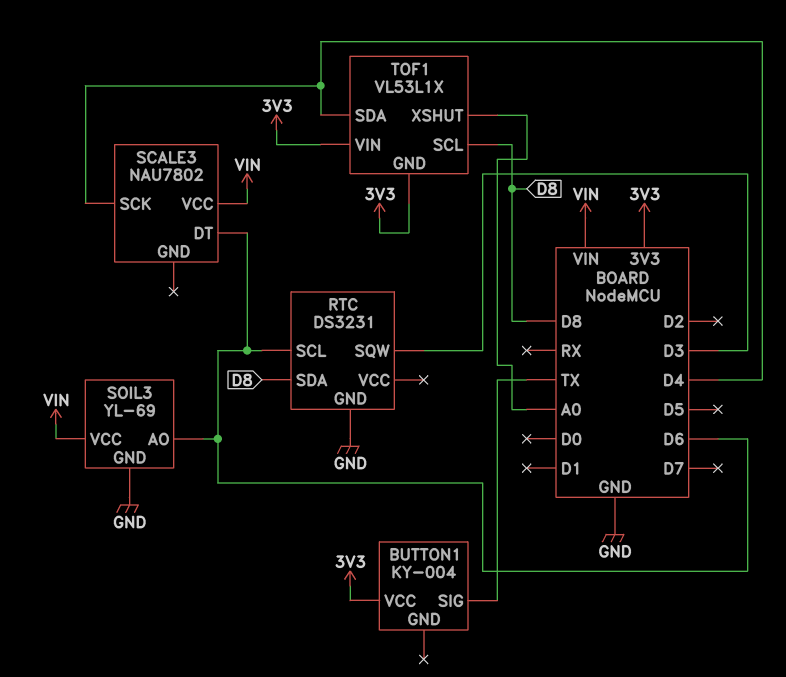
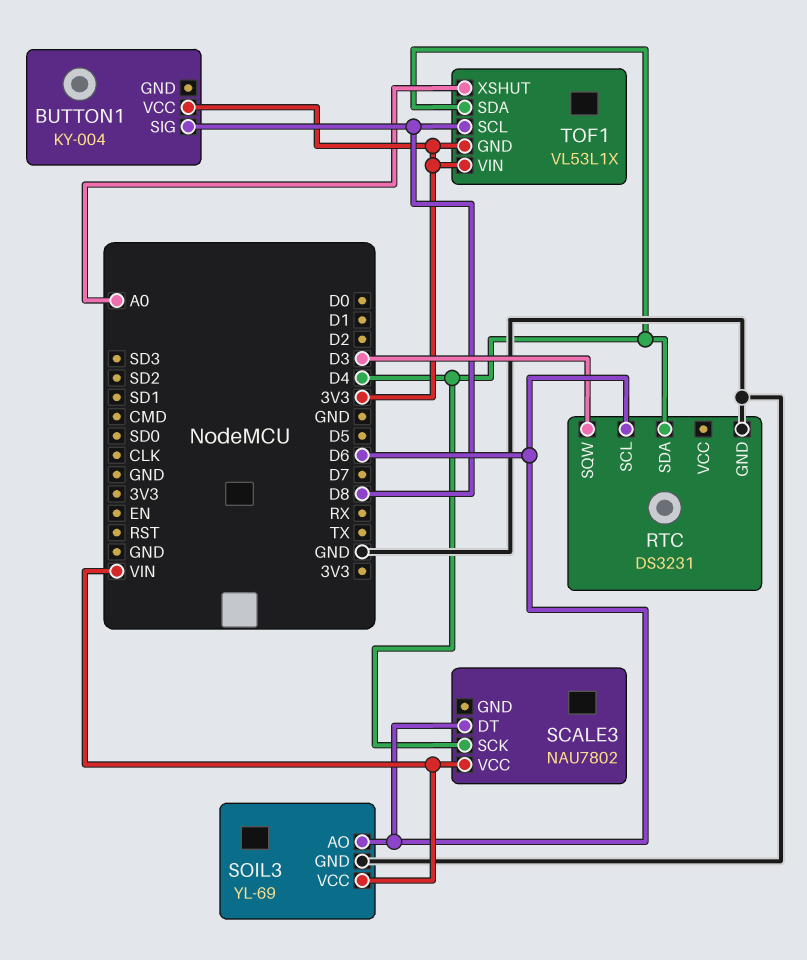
BUTTON1 pin SIG: TX -> D8
RTC pin SDA: D8 -> D4

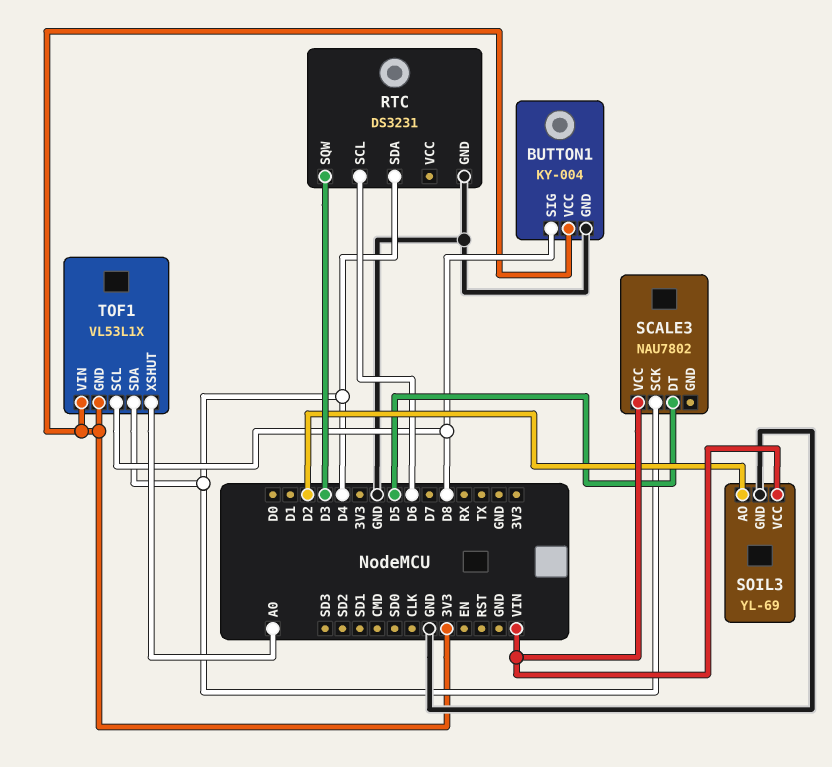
BUTTON1 pin GND: none -> GND
SCALE3 pin DT: D6 -> D5
SOIL3 pin AO: D6 -> D2

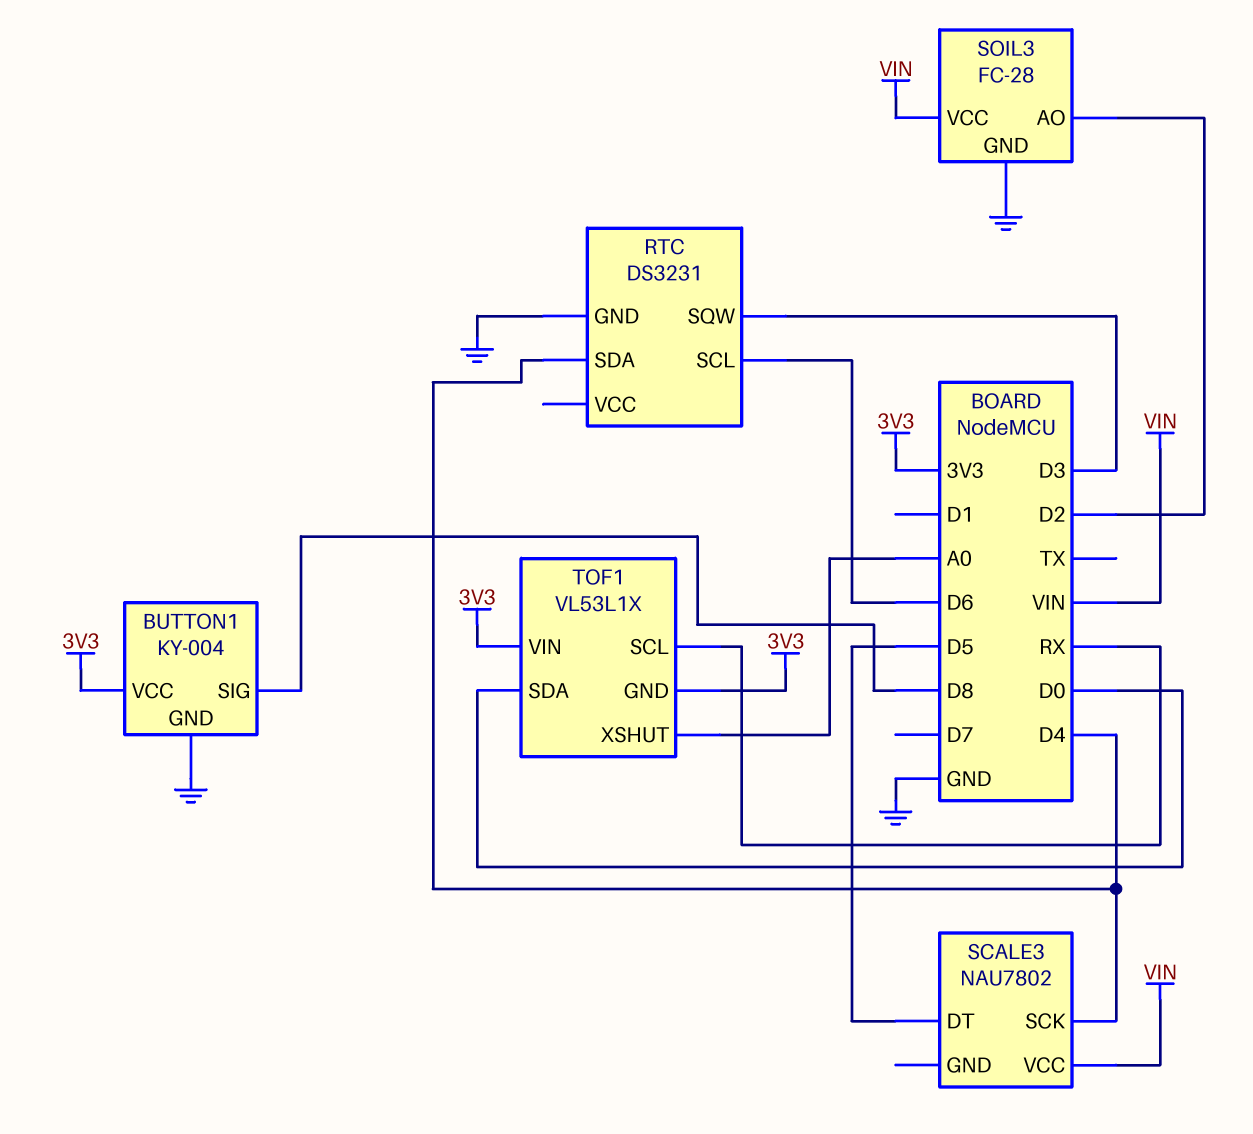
SOIL3: YL-69 -> FC-28
TOF1 pin SCL: D8 -> RX
TOF1 pin SDA: D4 -> D0

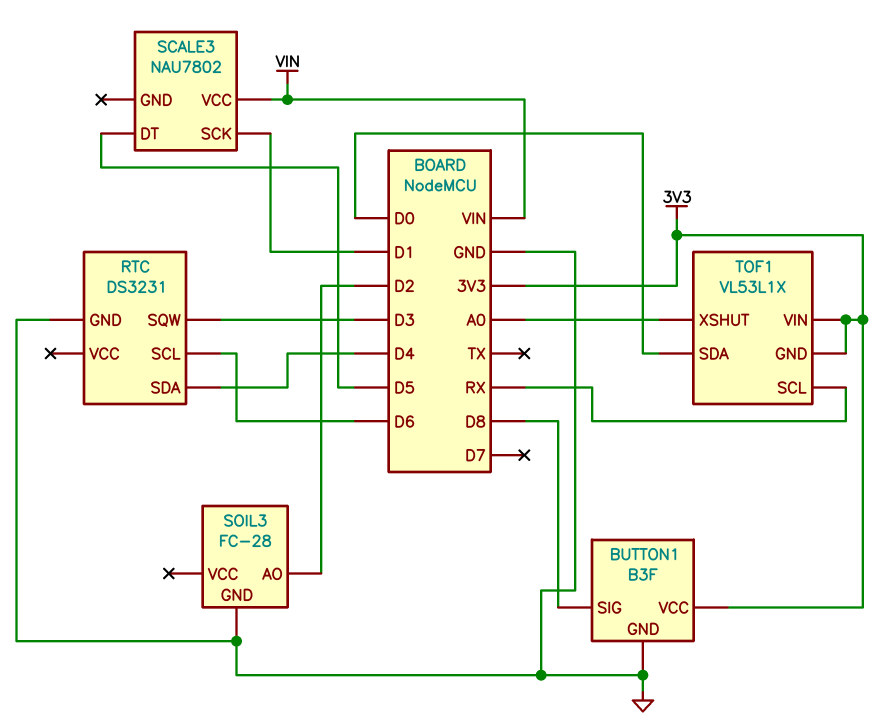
BUTTON1: KY-004 -> B3F
SCALE3 pin SCK: D4 -> D1
SOIL3 pin VCC: VIN -> none

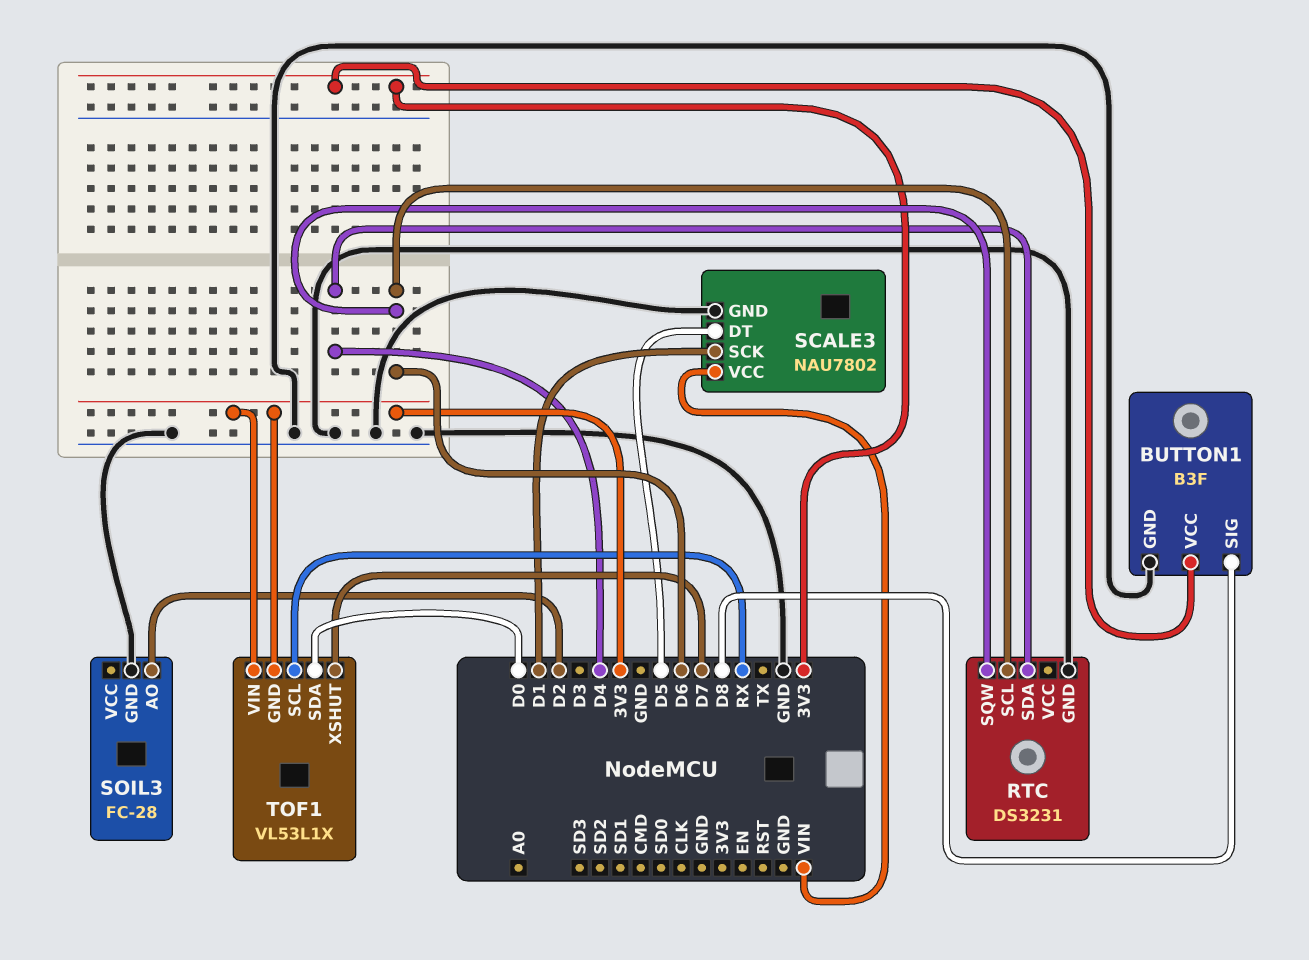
RTC pin SQW: D3 -> D6
SCALE3 pin GND: none -> GND
TOF1 pin XSHUT: A0 -> D7

